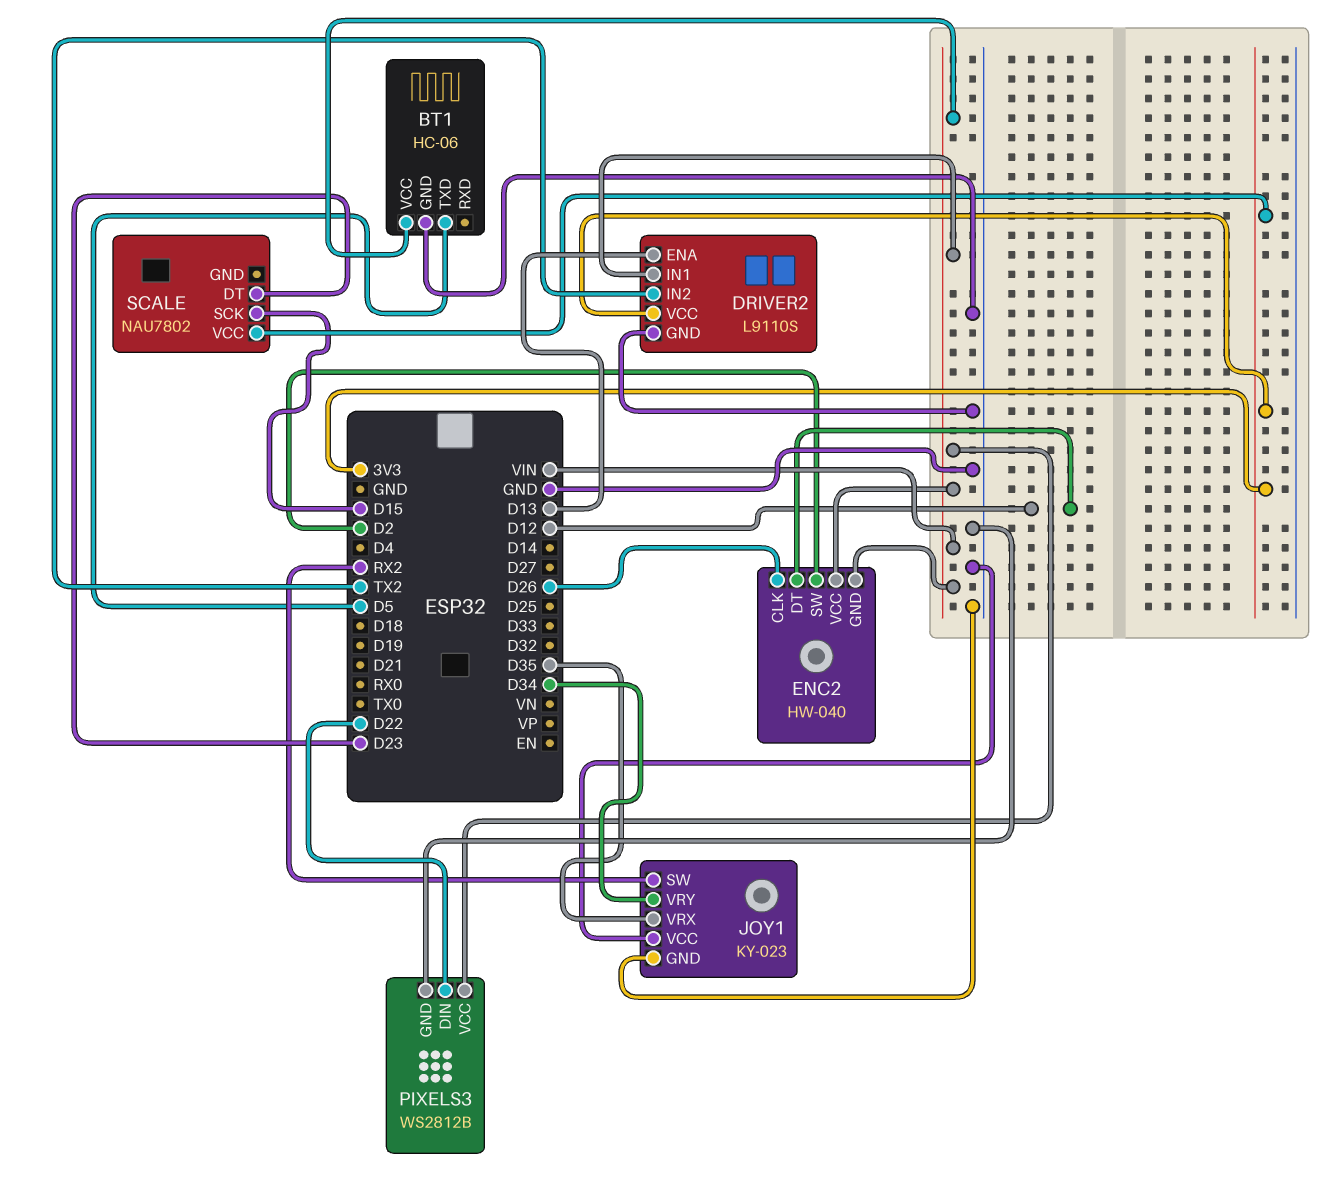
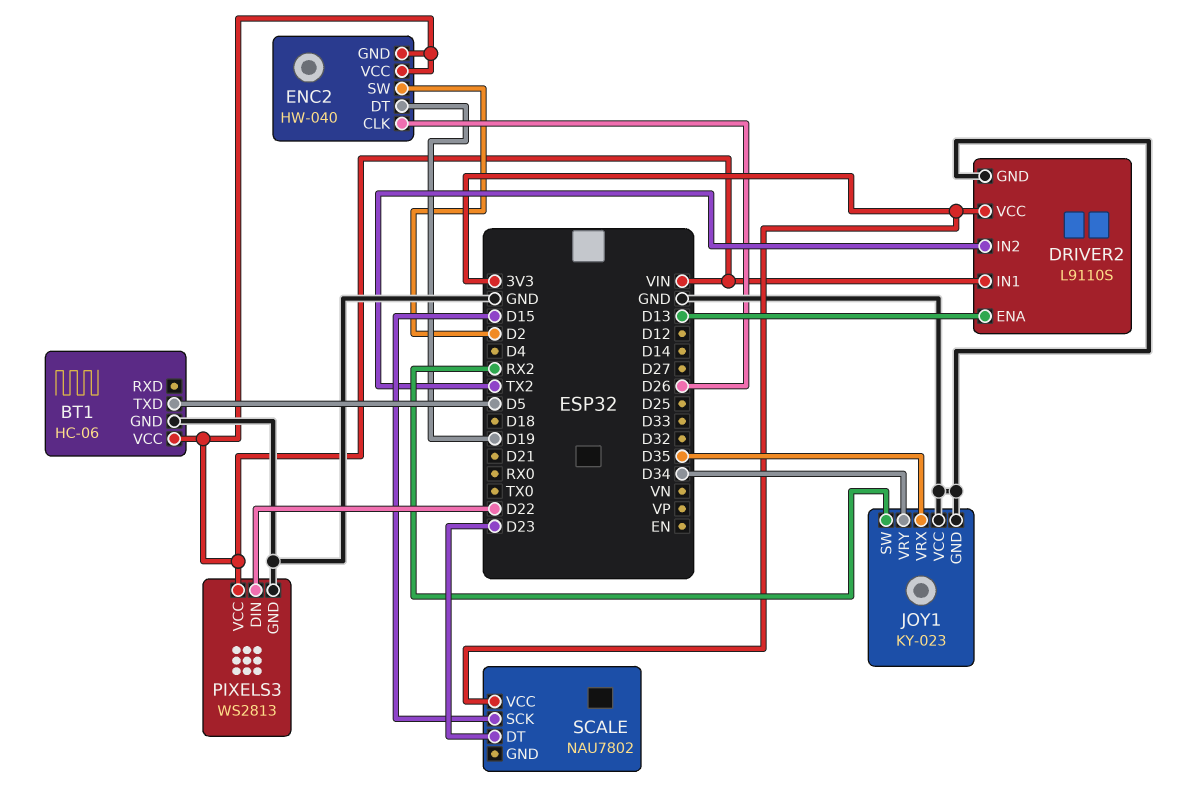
ENC2 pin DT: D12 -> D19
PIXELS3: WS2812B -> WS2813

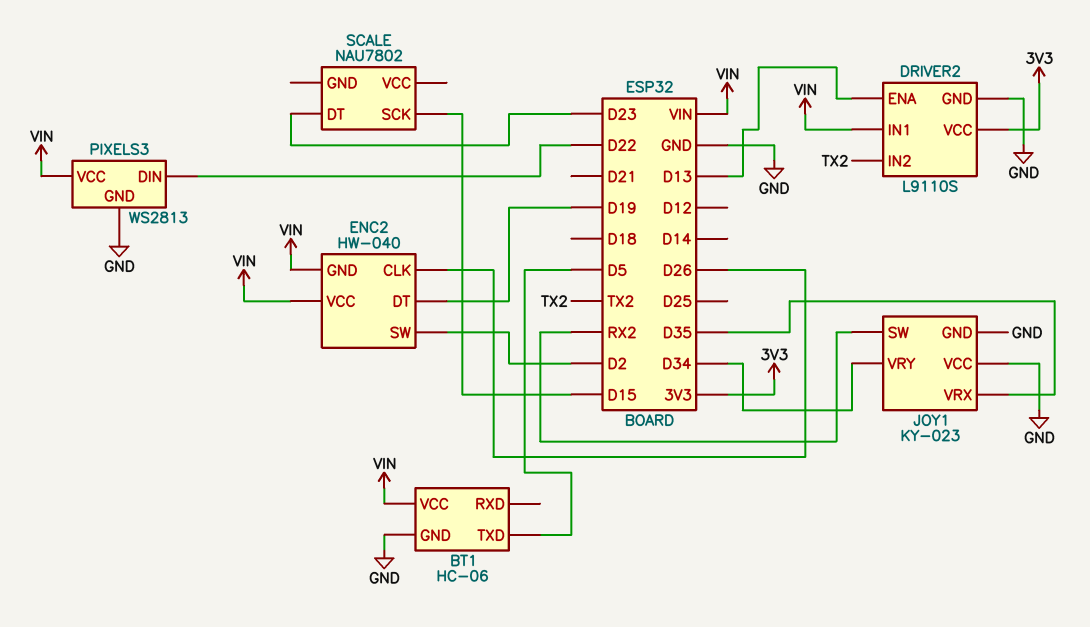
SCALE pin VCC: 3V3 -> none

